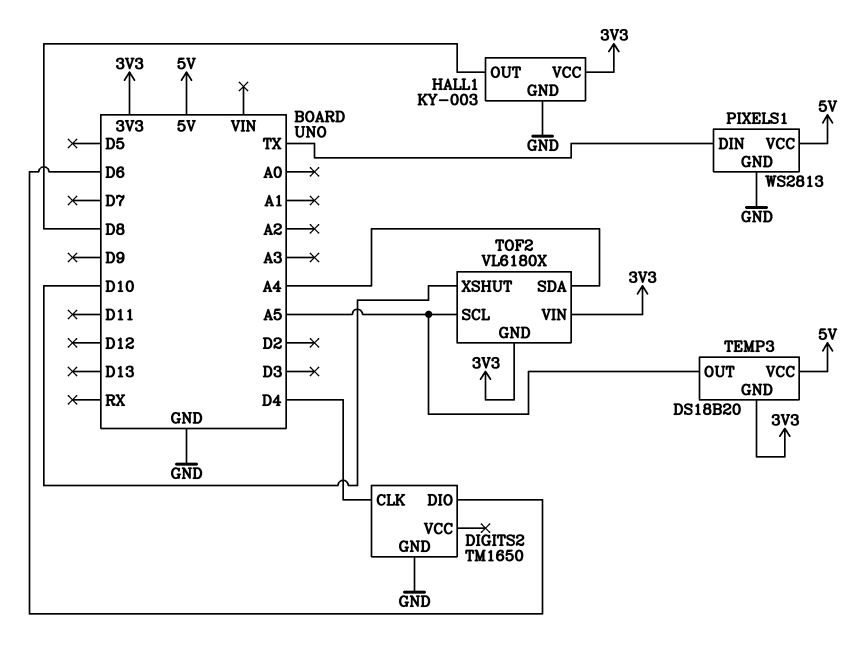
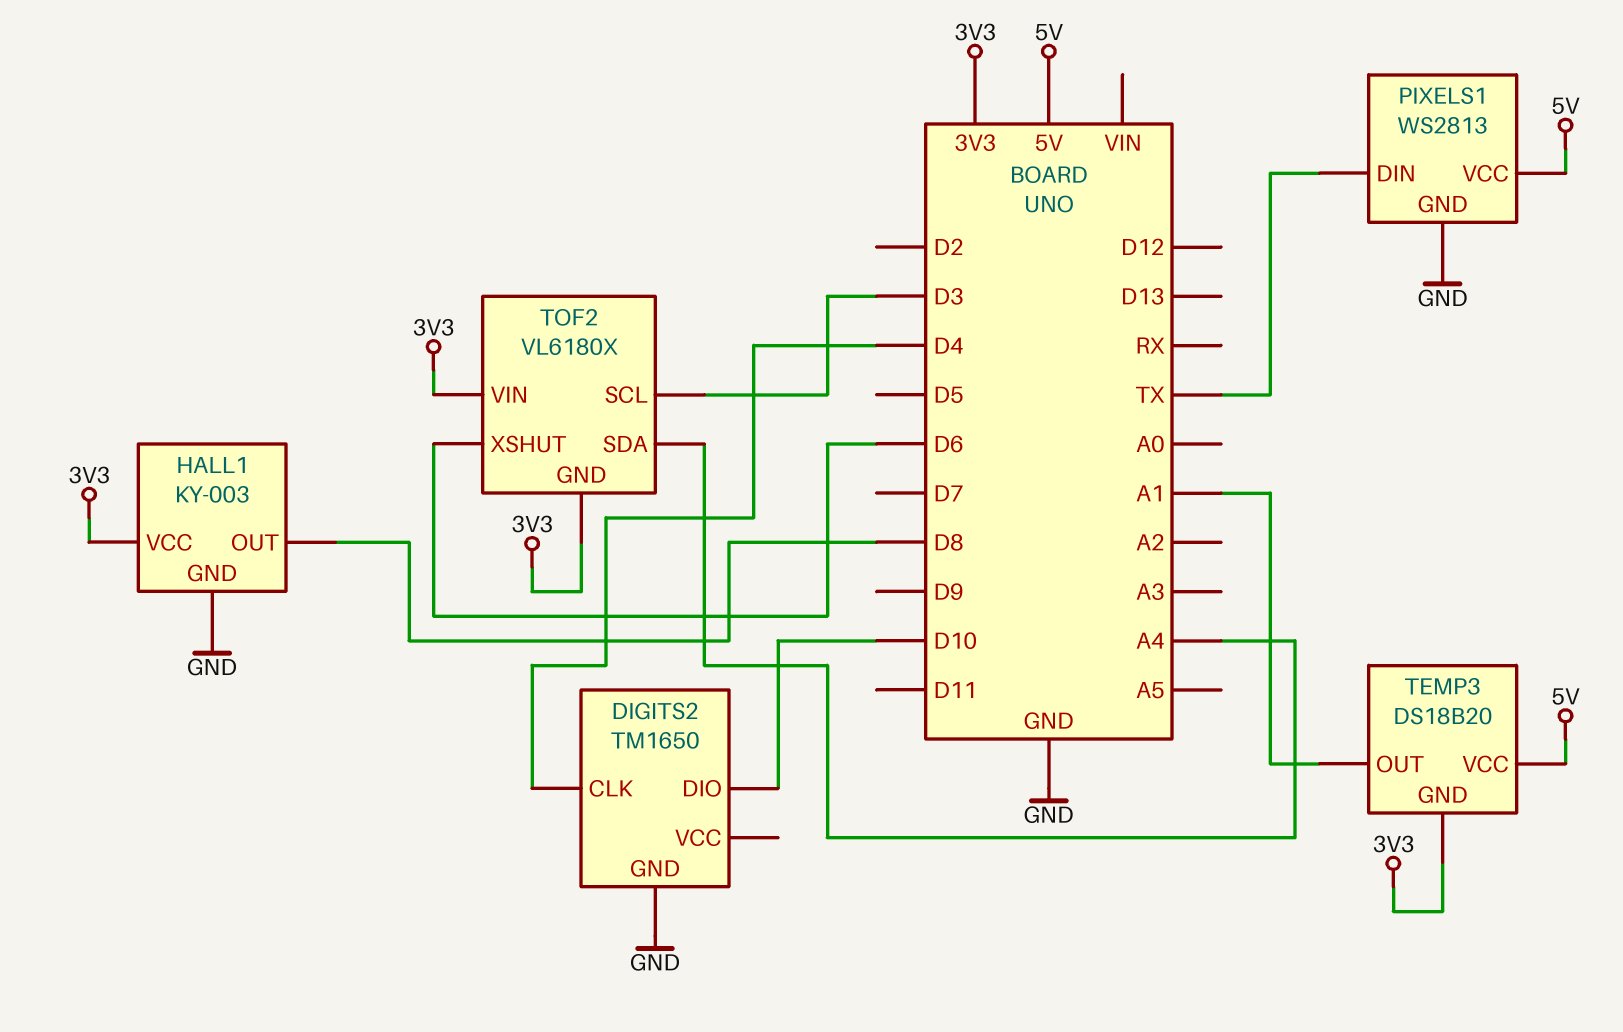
DIGITS2 pin DIO: D6 -> D10
TEMP3 pin OUT: A5 -> A1
TOF2 pin SCL: A5 -> D3
TOF2 pin XSHUT: D10 -> D6

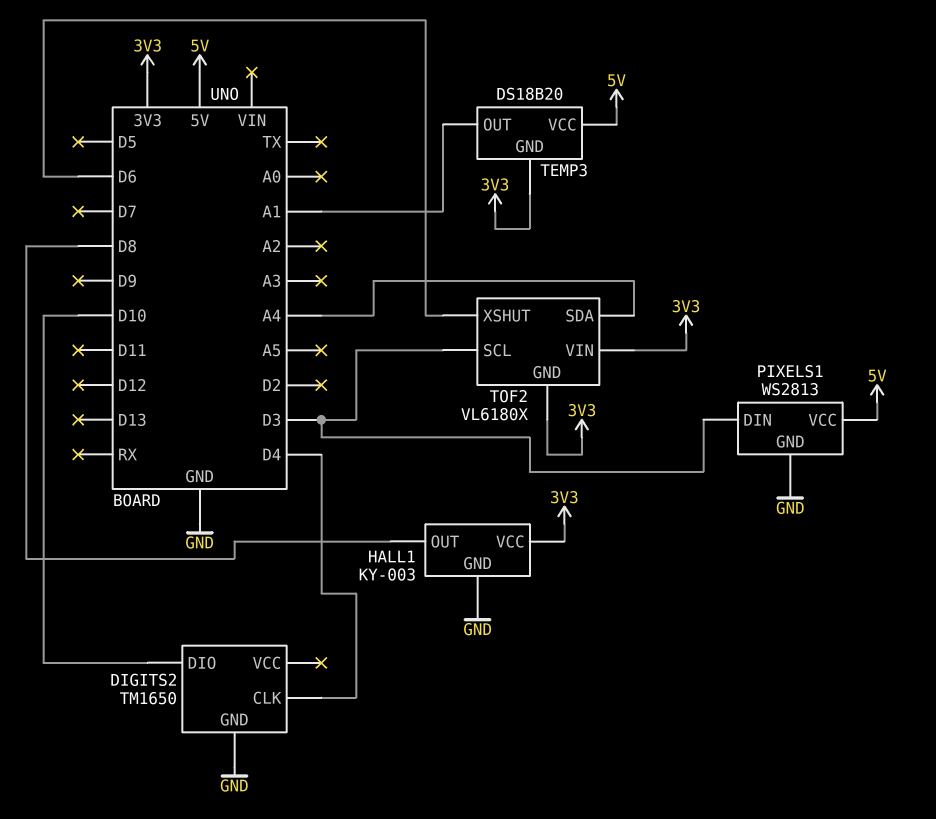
PIXELS1 pin DIN: TX -> D3

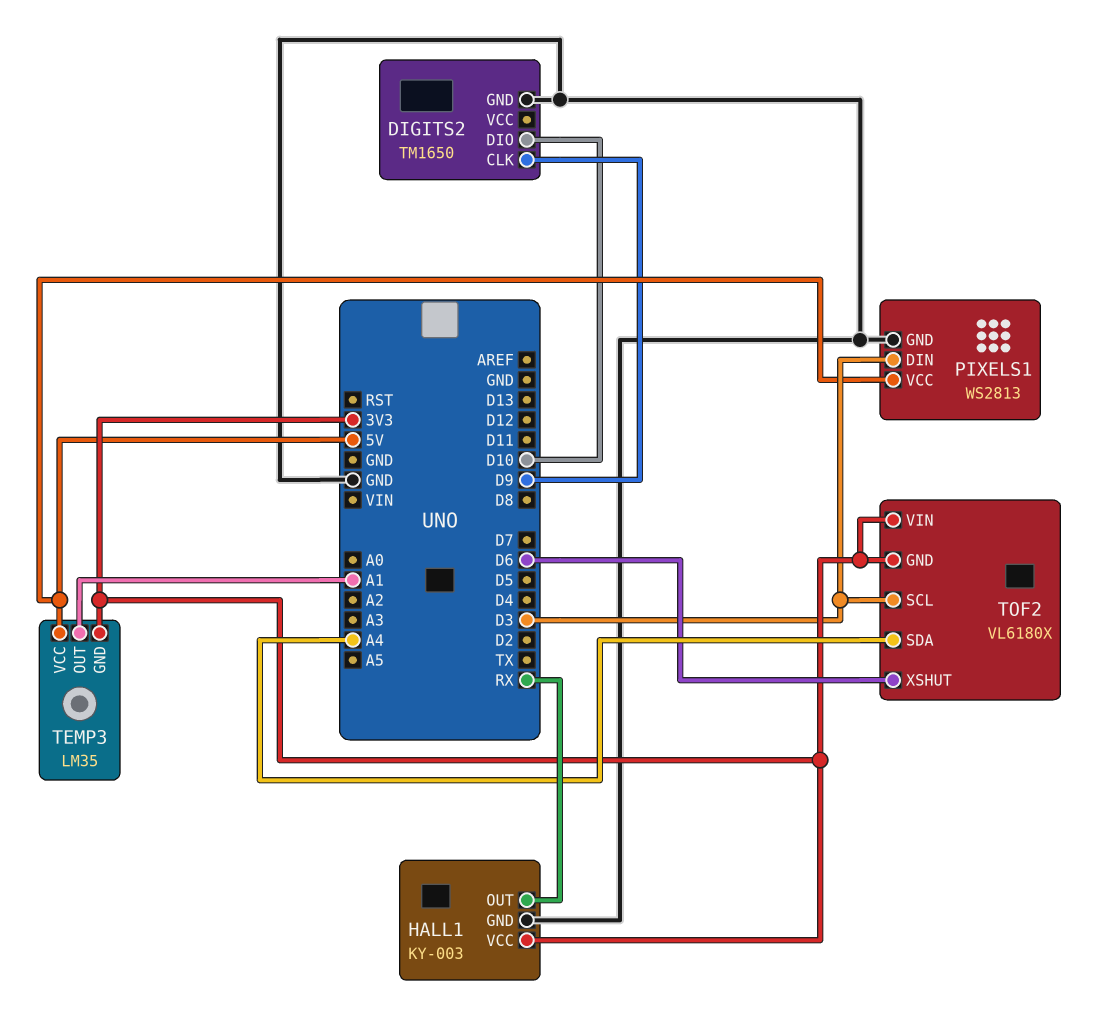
DIGITS2 pin CLK: D4 -> D9
HALL1 pin OUT: D8 -> RX
TEMP3: DS18B20 -> LM35

